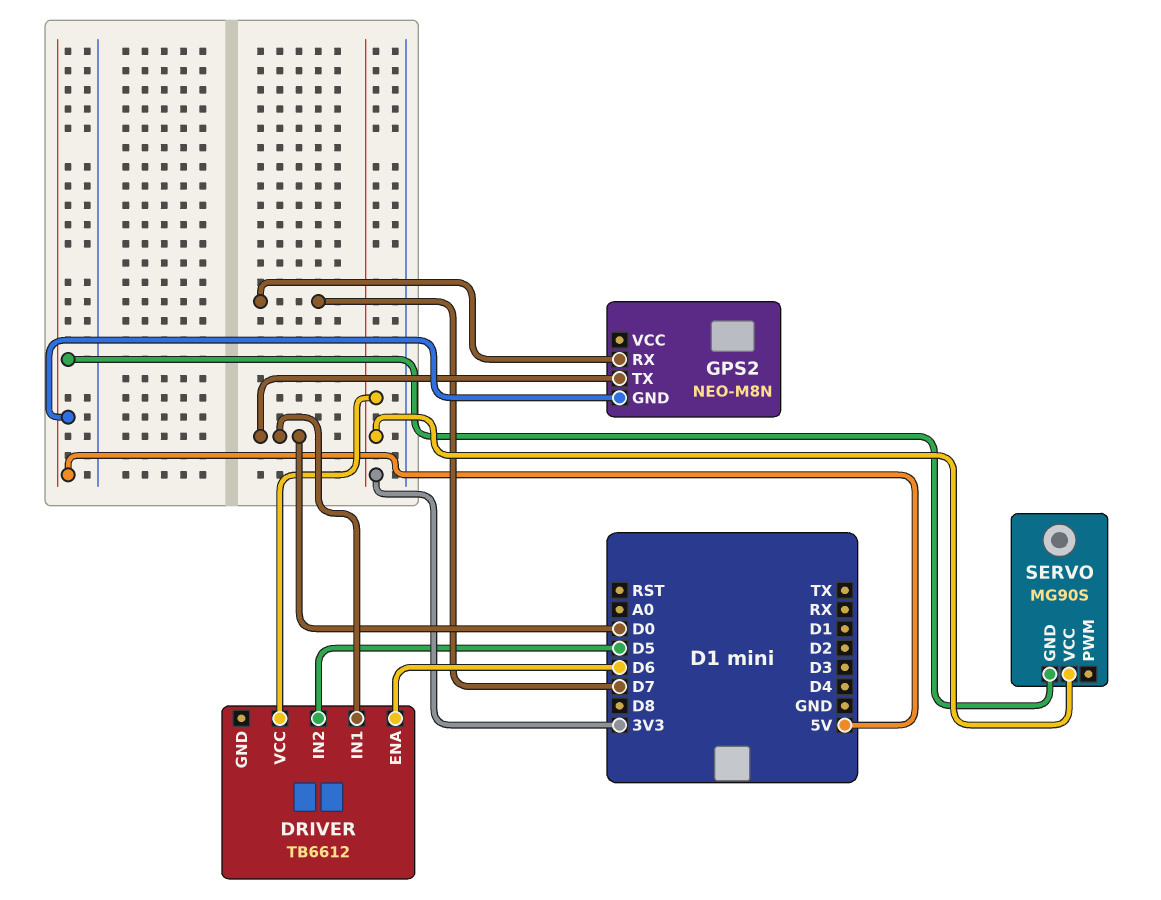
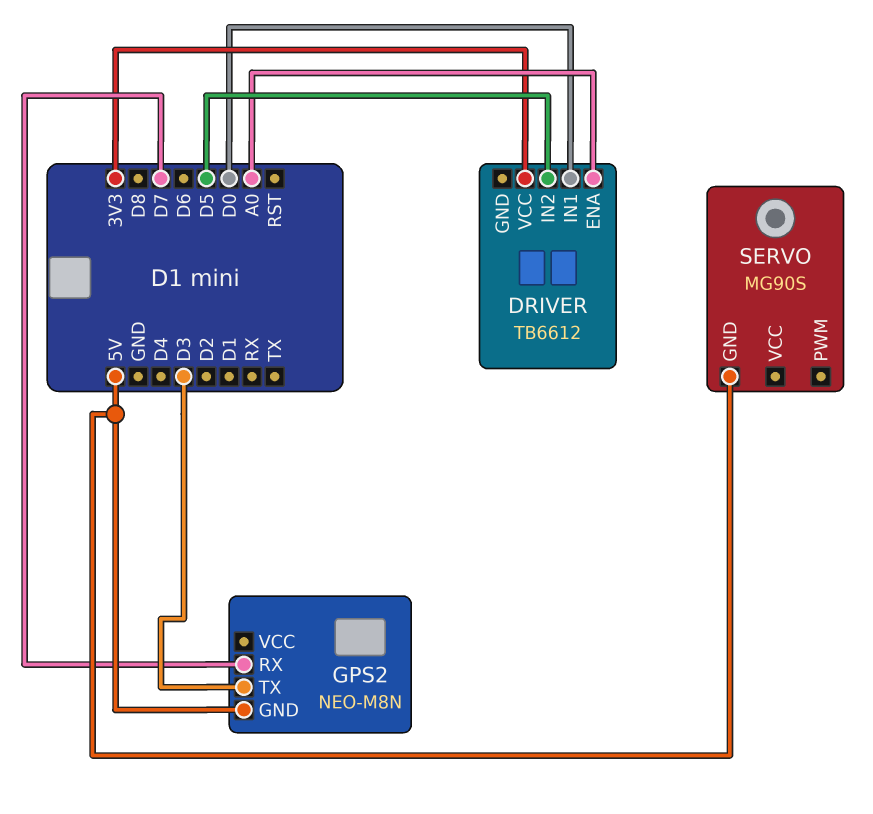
DRIVER pin ENA: D6 -> A0
GPS2 pin TX: D0 -> D3
SERVO pin VCC: 3V3 -> none

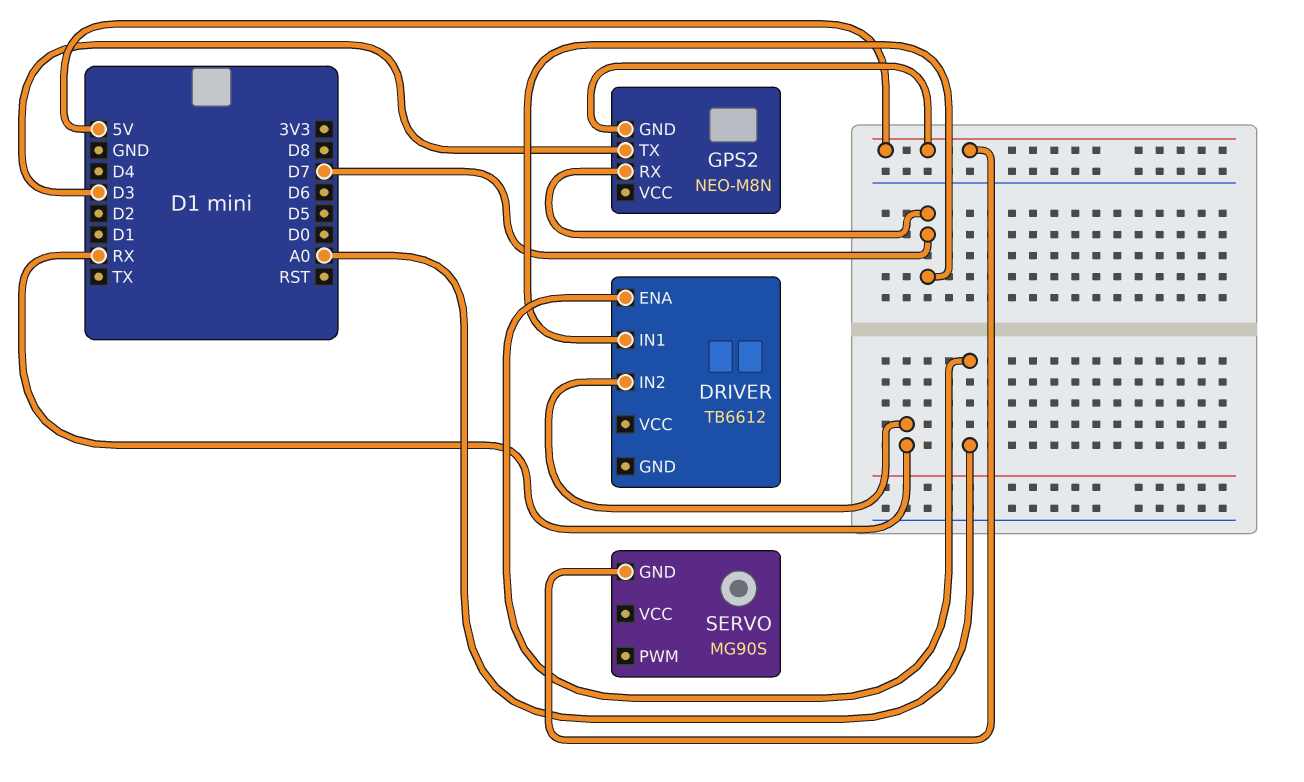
DRIVER pin IN1: D0 -> D7
DRIVER pin IN2: D5 -> RX
DRIVER pin VCC: 3V3 -> none

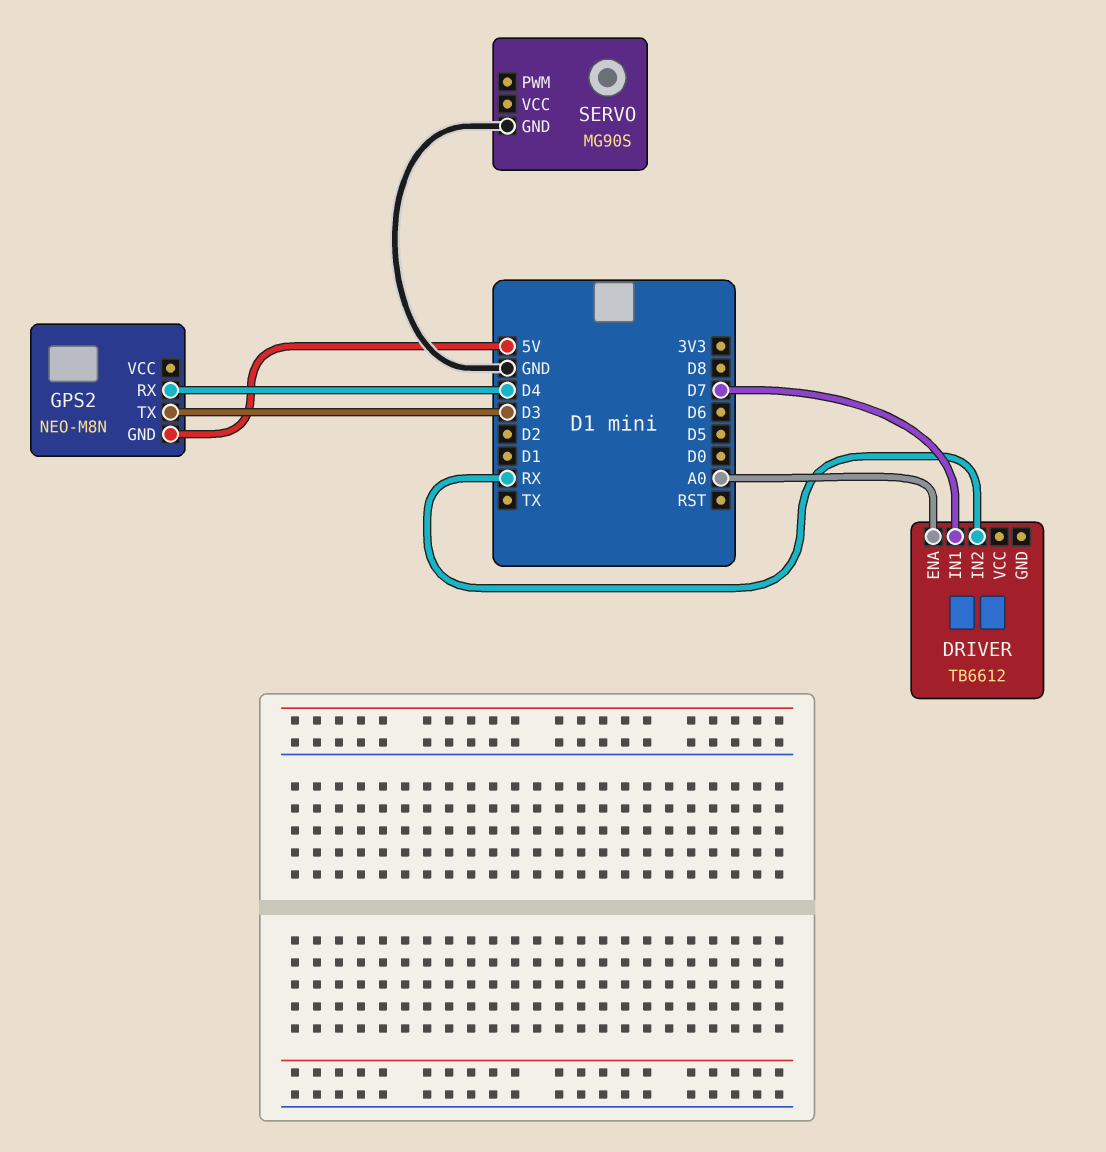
GPS2 pin RX: D7 -> D4
SERVO pin GND: 5V -> GND

